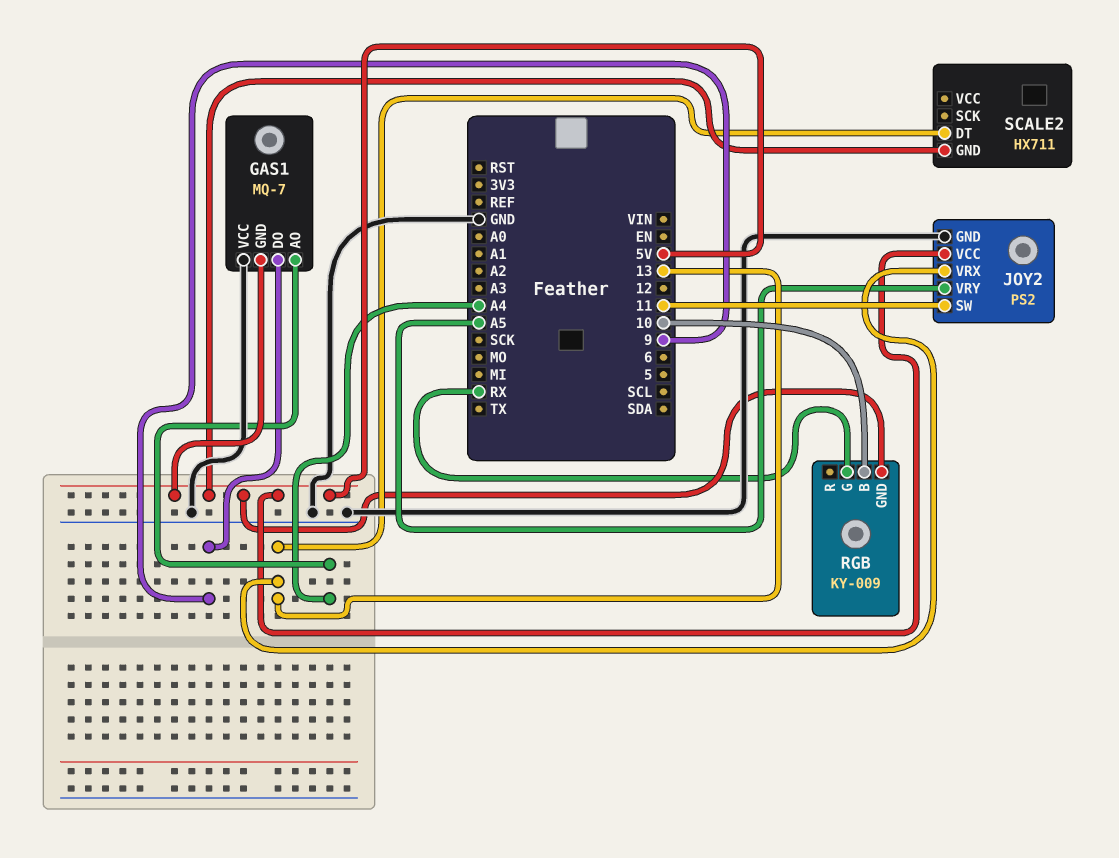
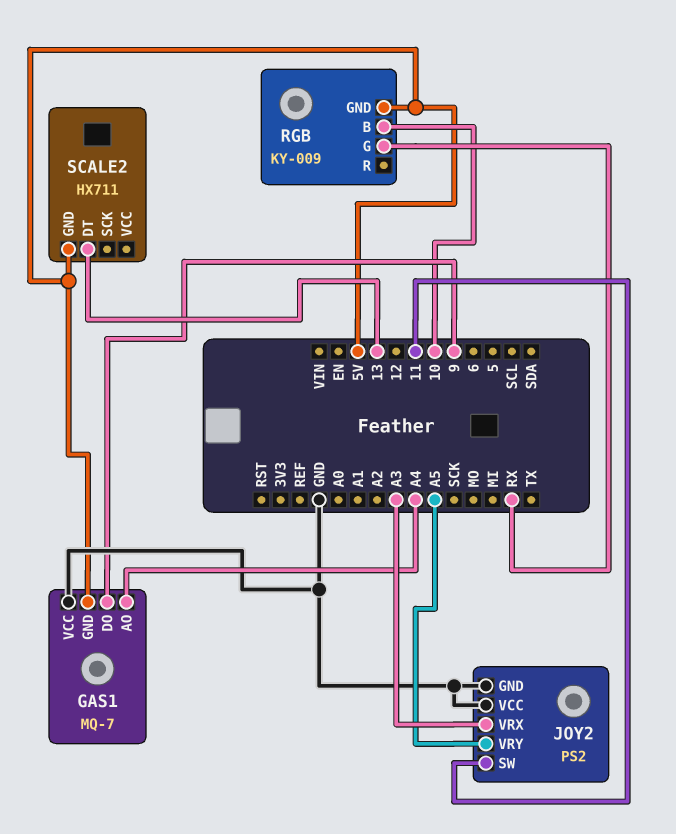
JOY2 pin VCC: 5V -> GND
JOY2 pin VRX: 13 -> A3

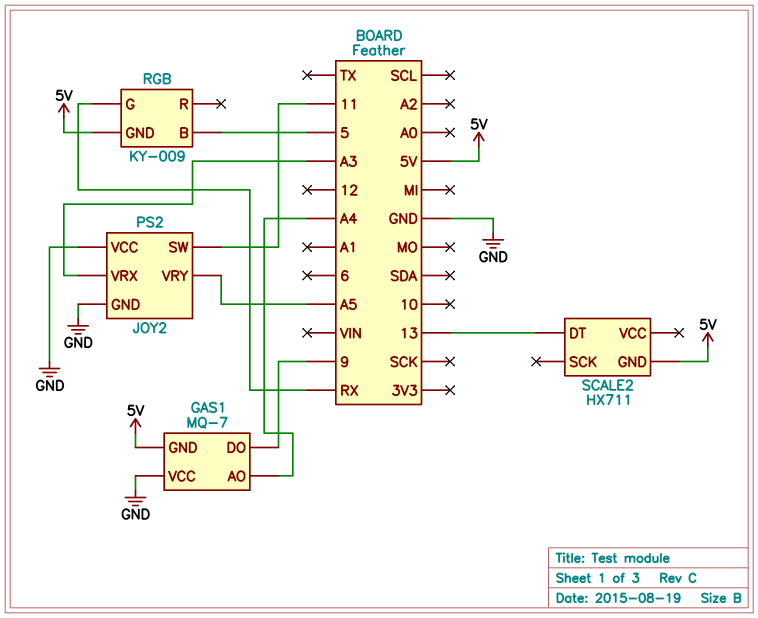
RGB pin B: 10 -> 5

